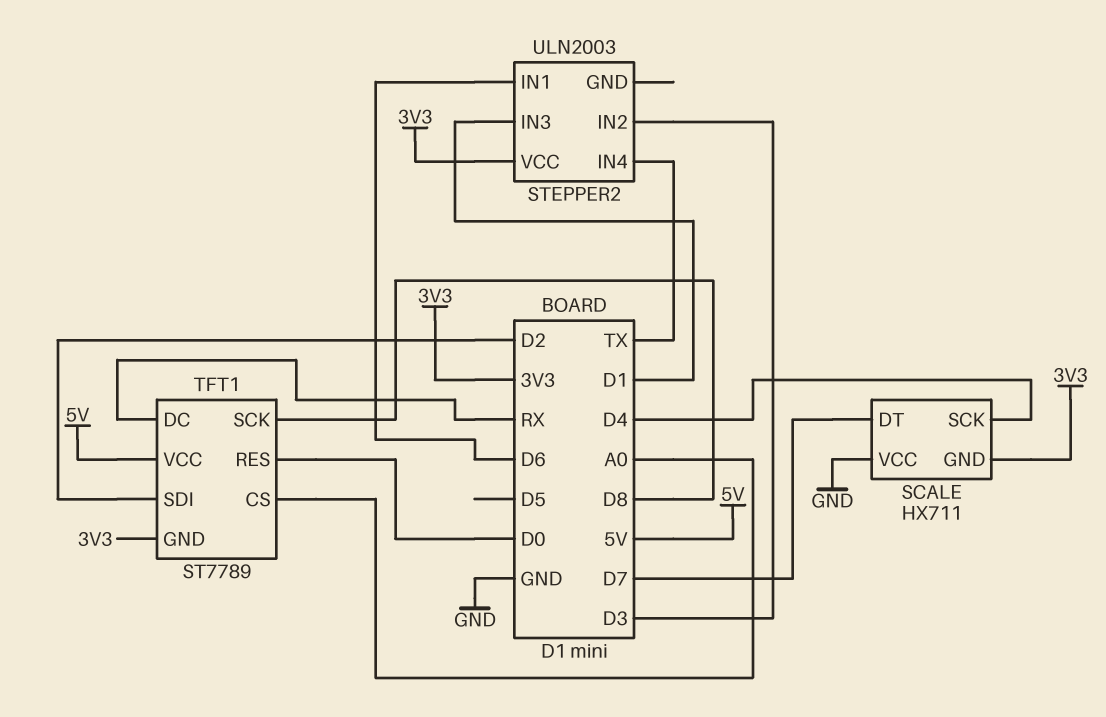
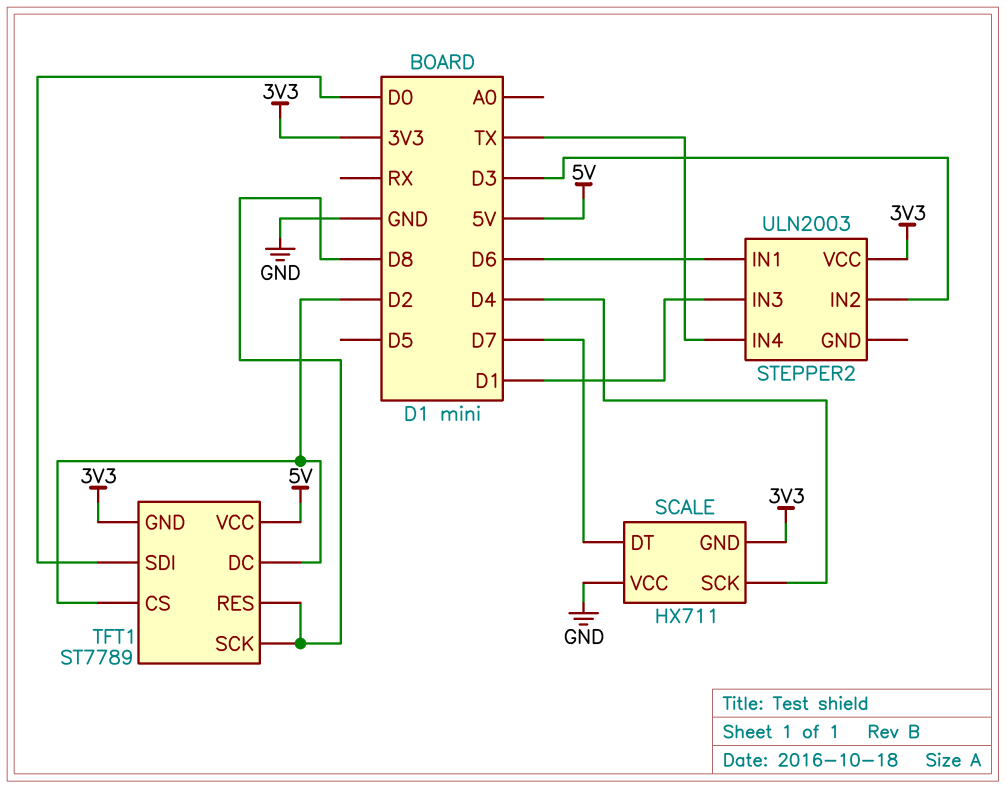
TFT1 pin CS: A0 -> D2
TFT1 pin DC: RX -> D2
TFT1 pin RES: D0 -> D8
TFT1 pin SDI: D2 -> D0

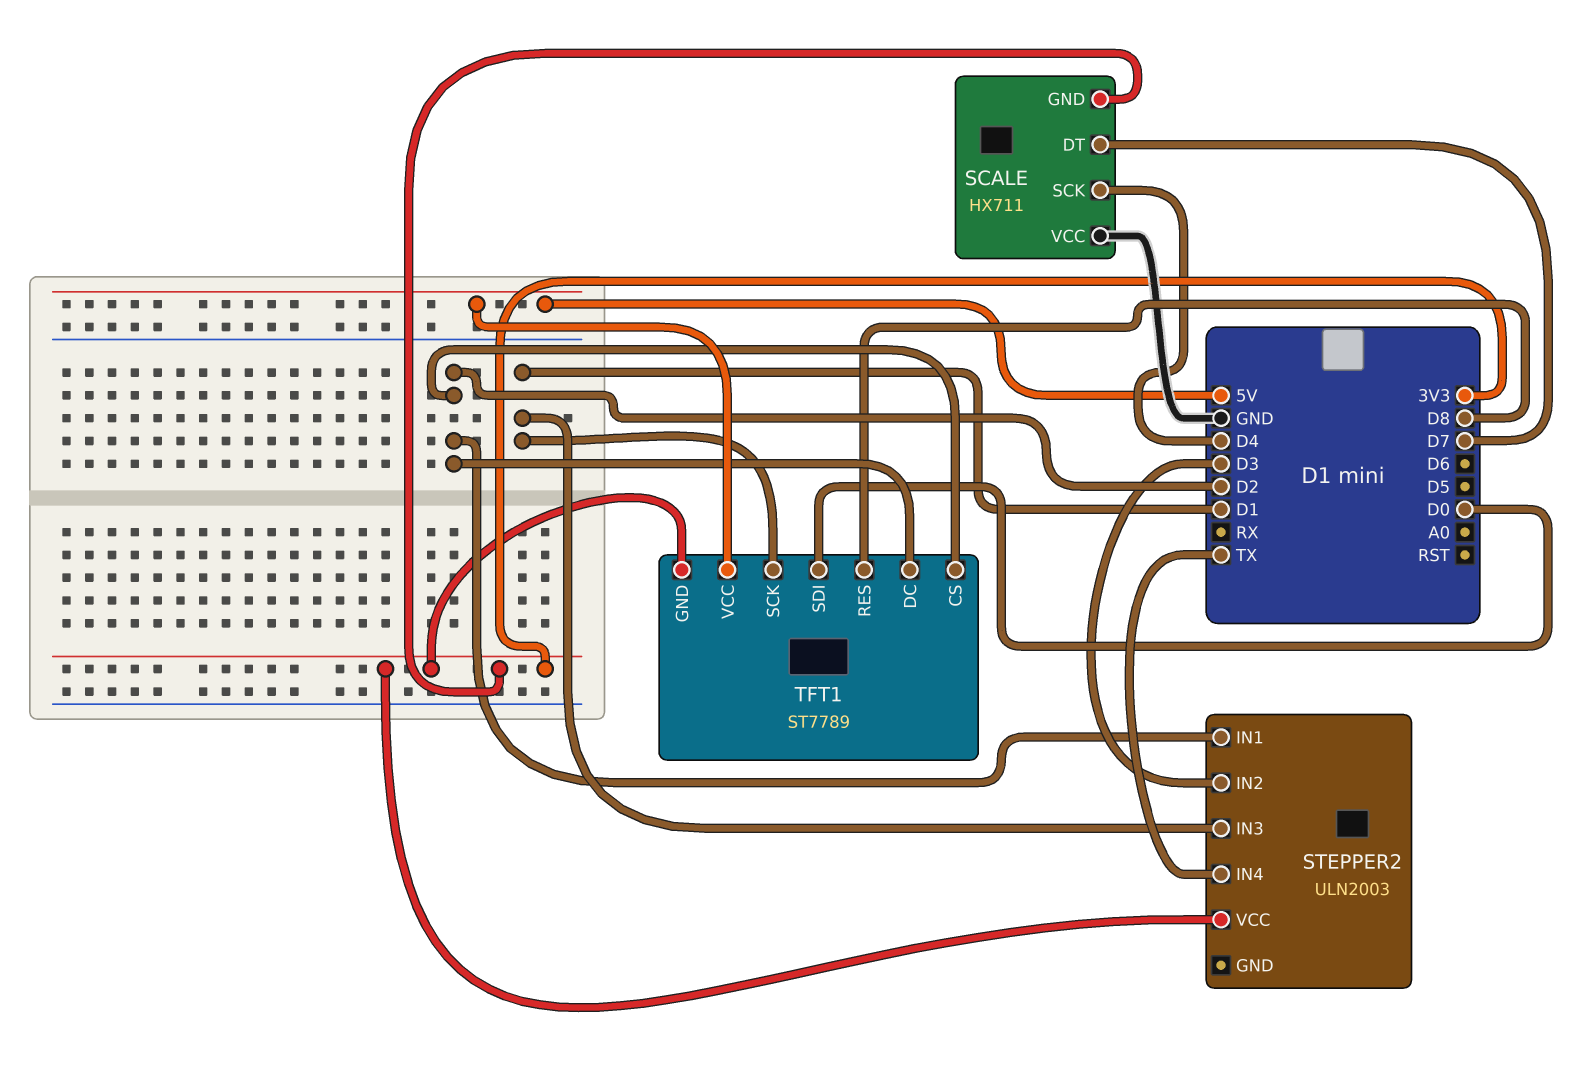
STEPPER2 pin IN1: D6 -> D2
TFT1 pin SCK: D8 -> D1

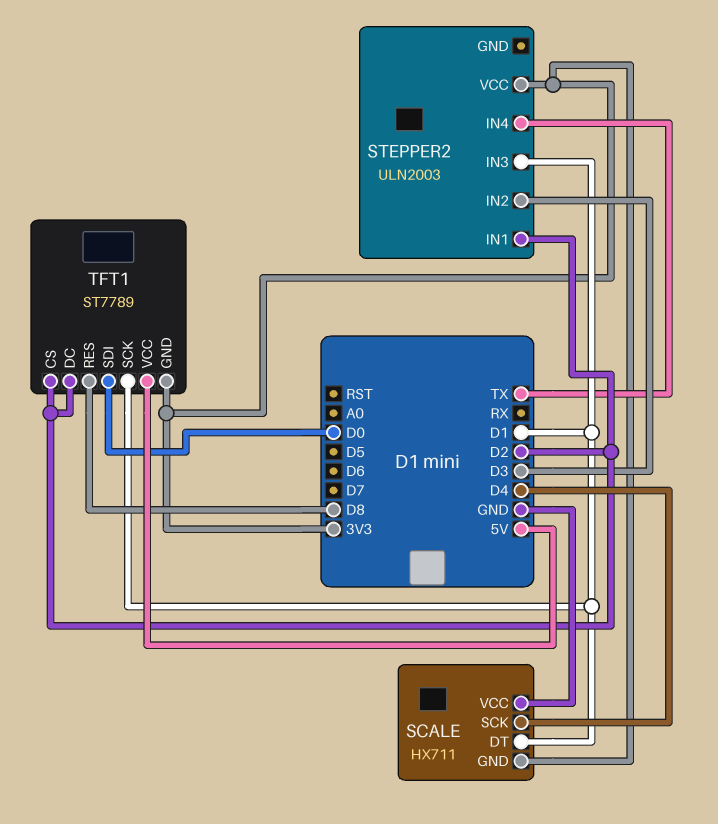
SCALE pin DT: D7 -> D1

